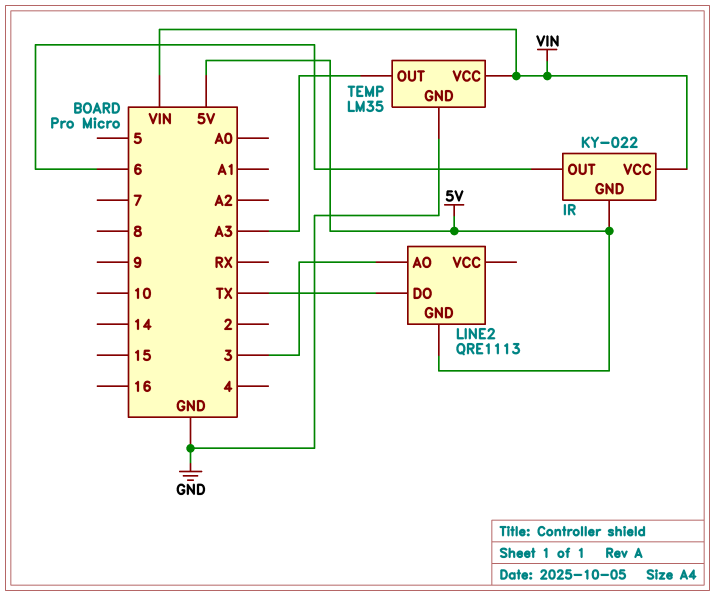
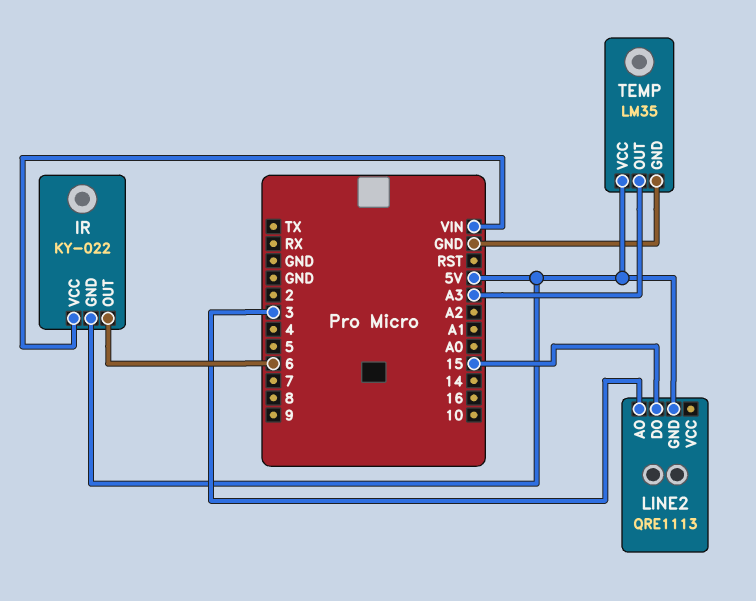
LINE2 pin DO: TX -> 15
TEMP pin VCC: VIN -> 5V

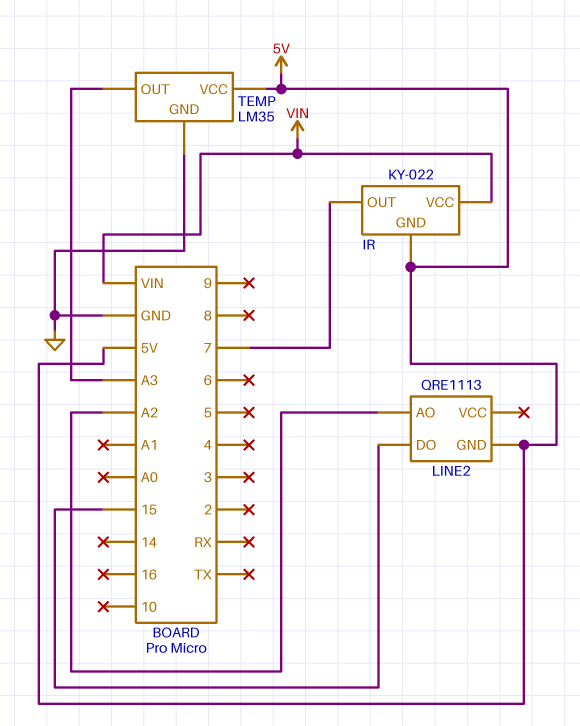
IR pin OUT: 6 -> 7
LINE2 pin AO: 3 -> A2

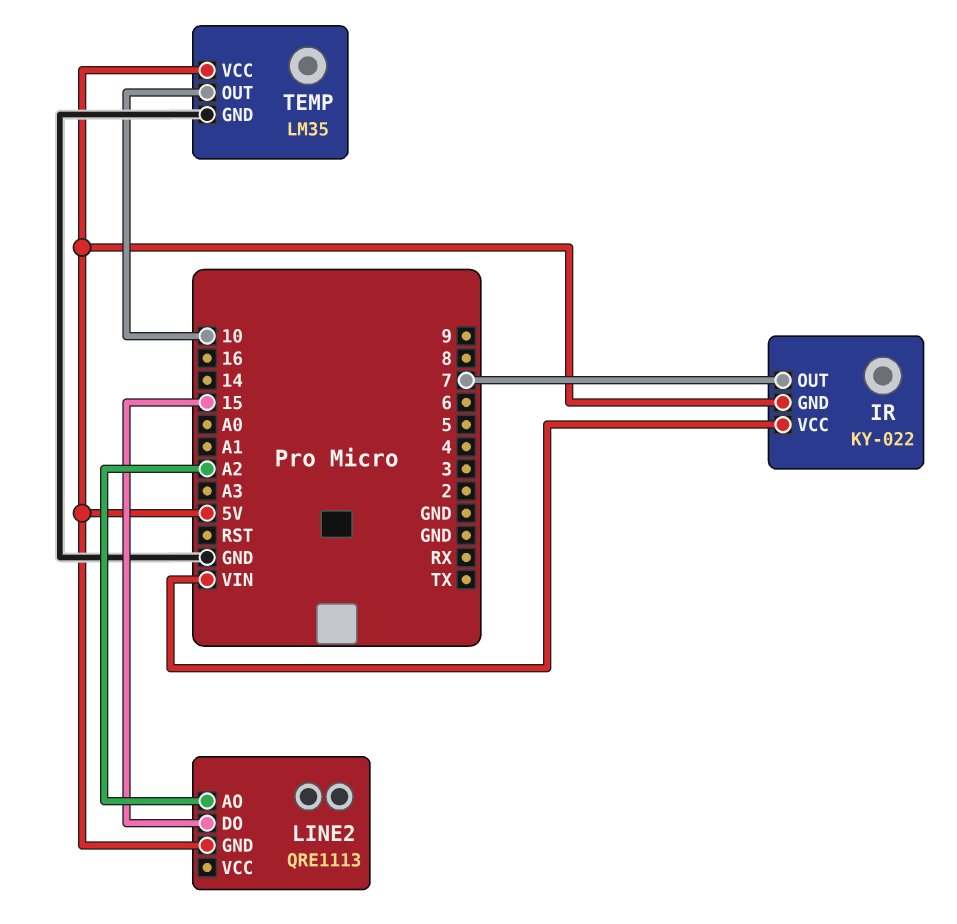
TEMP pin OUT: A3 -> 10

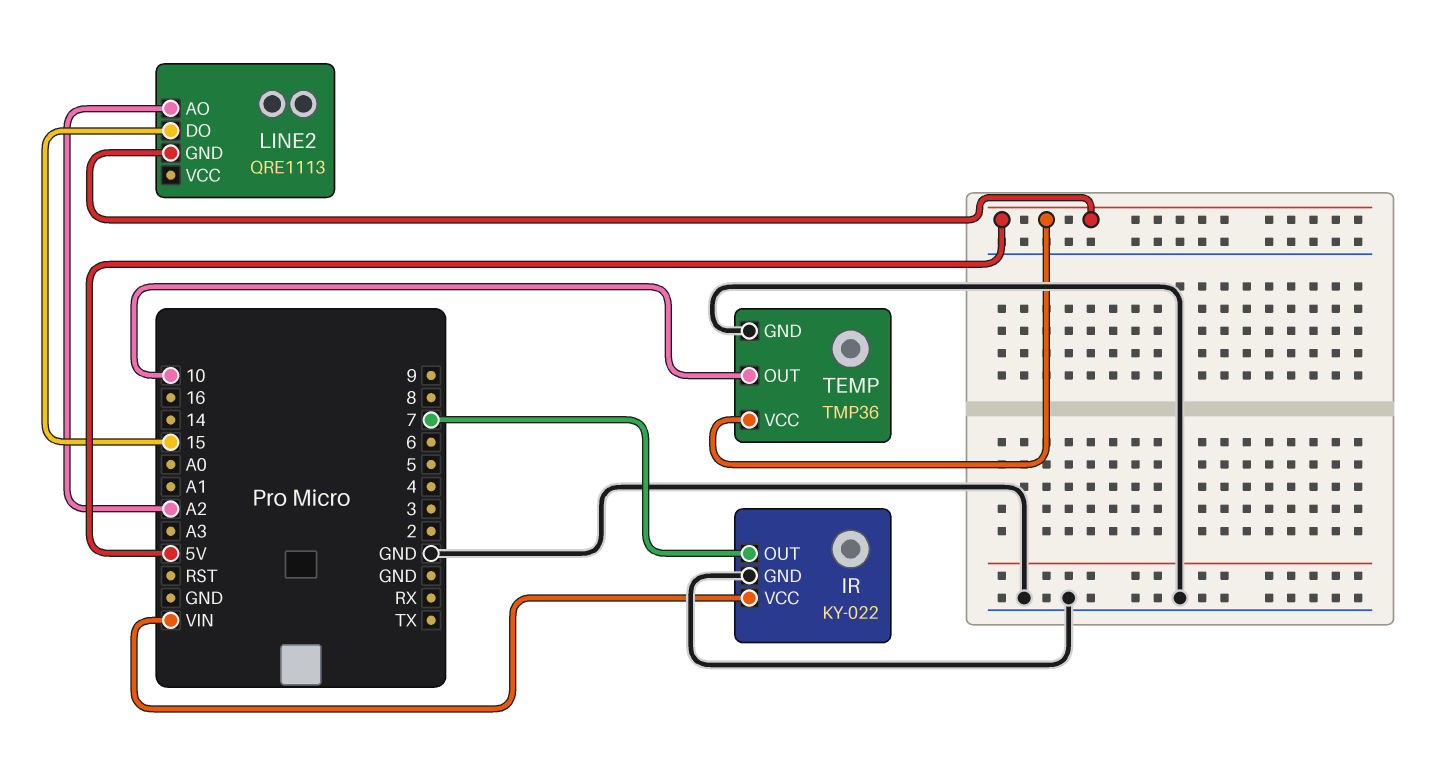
IR pin GND: 5V -> GND
TEMP: LM35 -> TMP36

